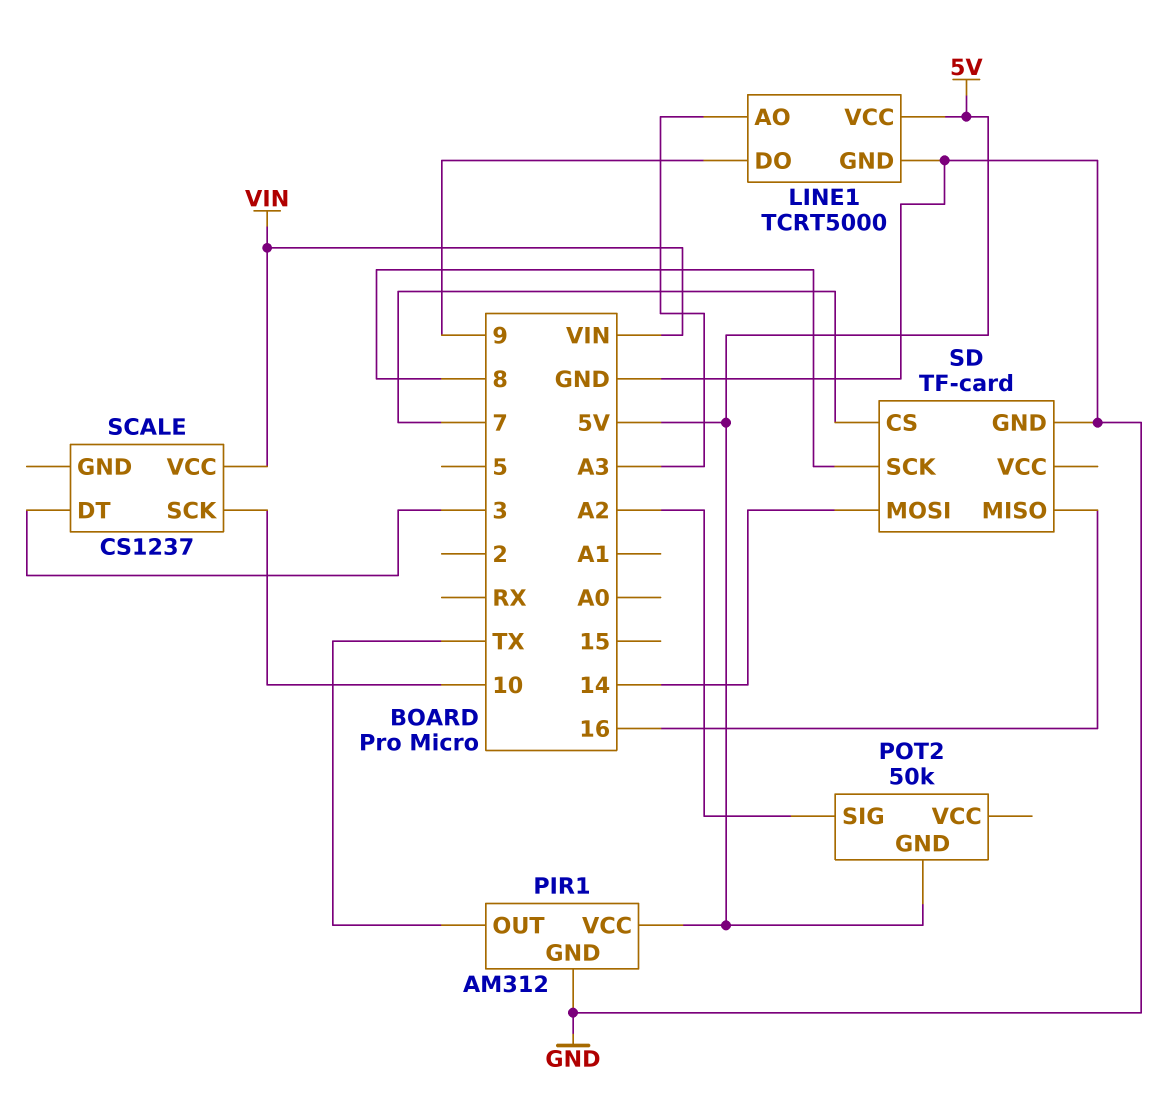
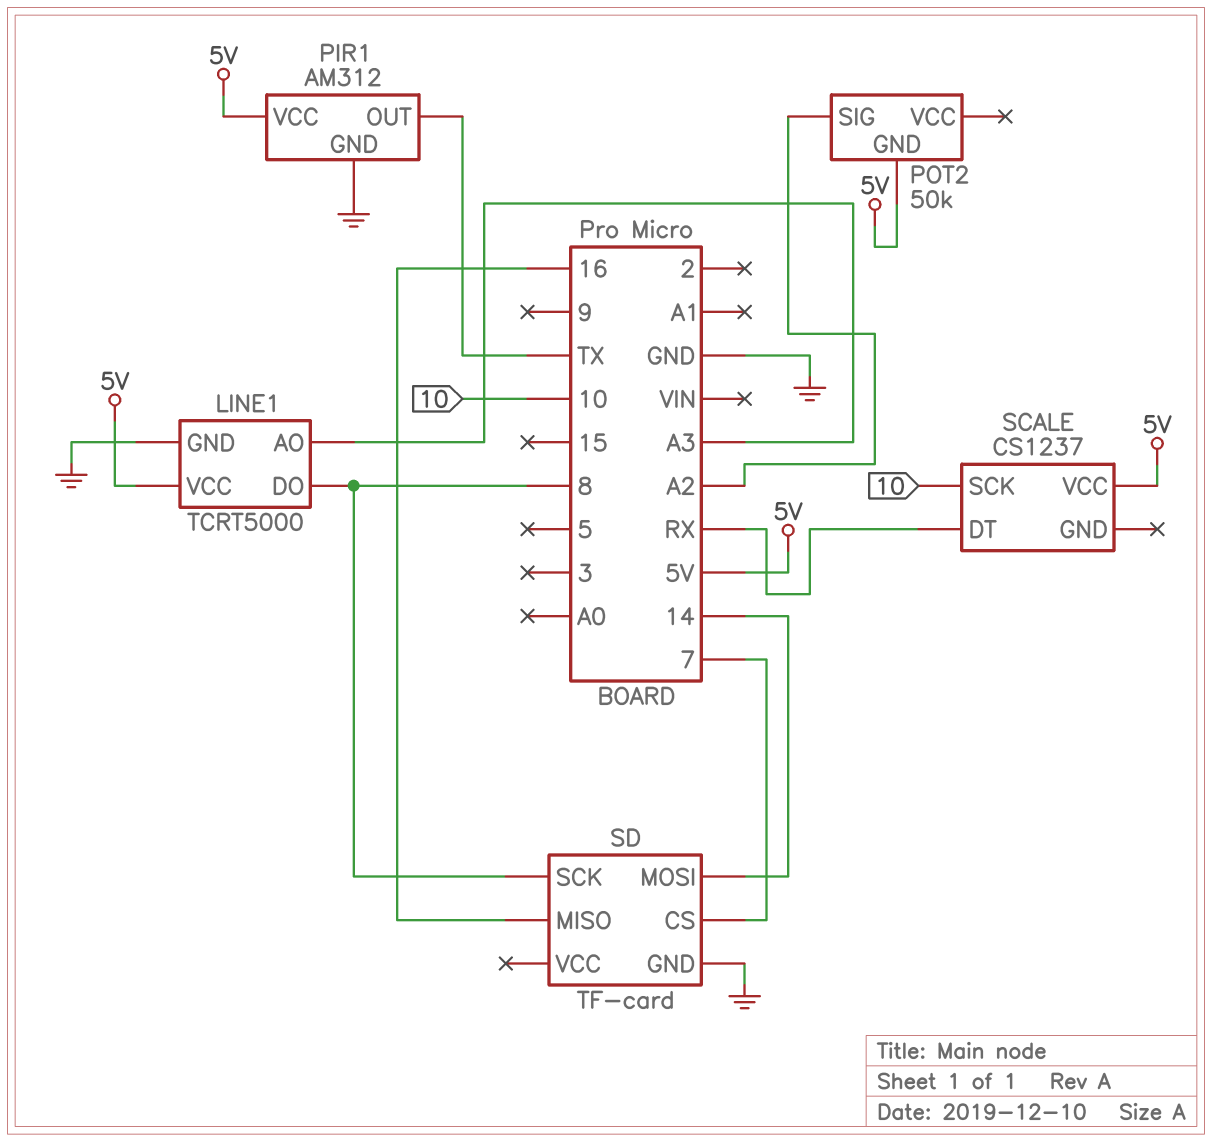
LINE1 pin DO: 9 -> 8
SCALE pin DT: 3 -> RX
SCALE pin VCC: VIN -> 5V

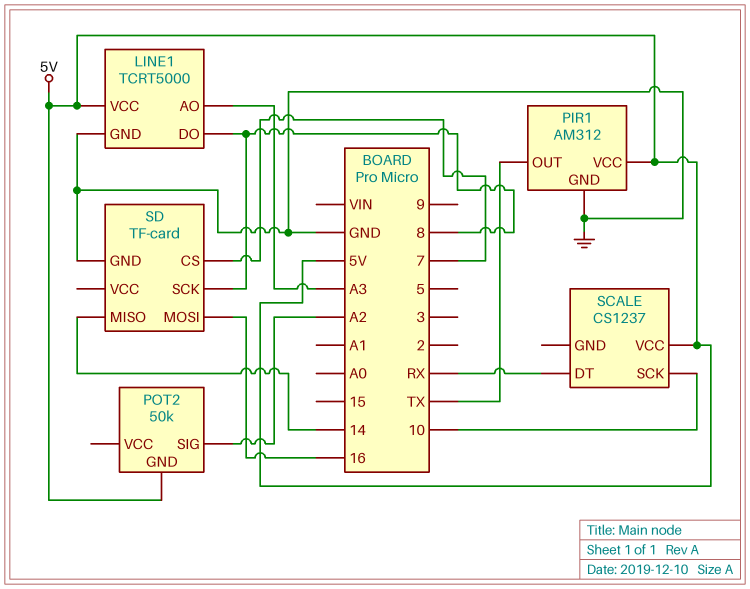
SD pin MISO: 16 -> 14
SD pin MOSI: 14 -> 16

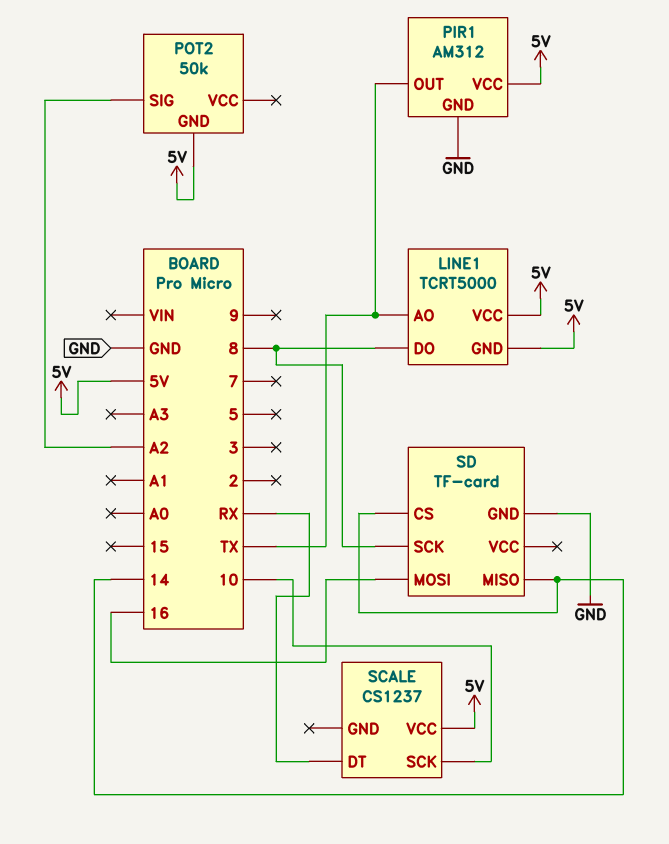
LINE1 pin AO: A3 -> TX
LINE1 pin GND: GND -> 5V
SD pin CS: 7 -> 14

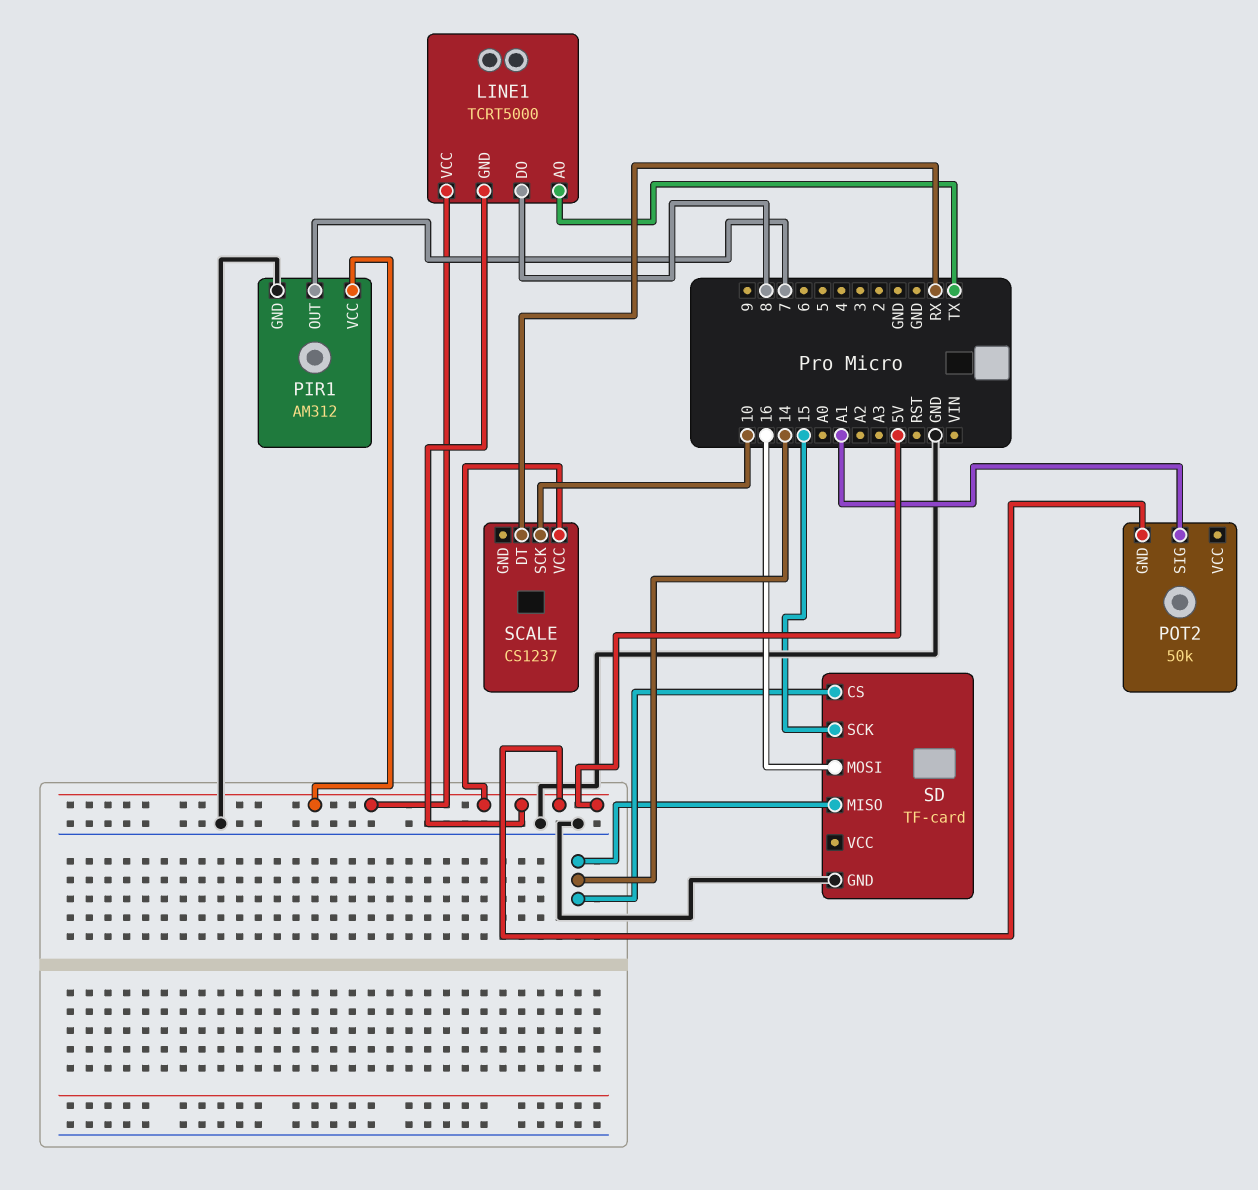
PIR1 pin OUT: TX -> 7
POT2 pin SIG: A2 -> A1
SD pin SCK: 8 -> 15

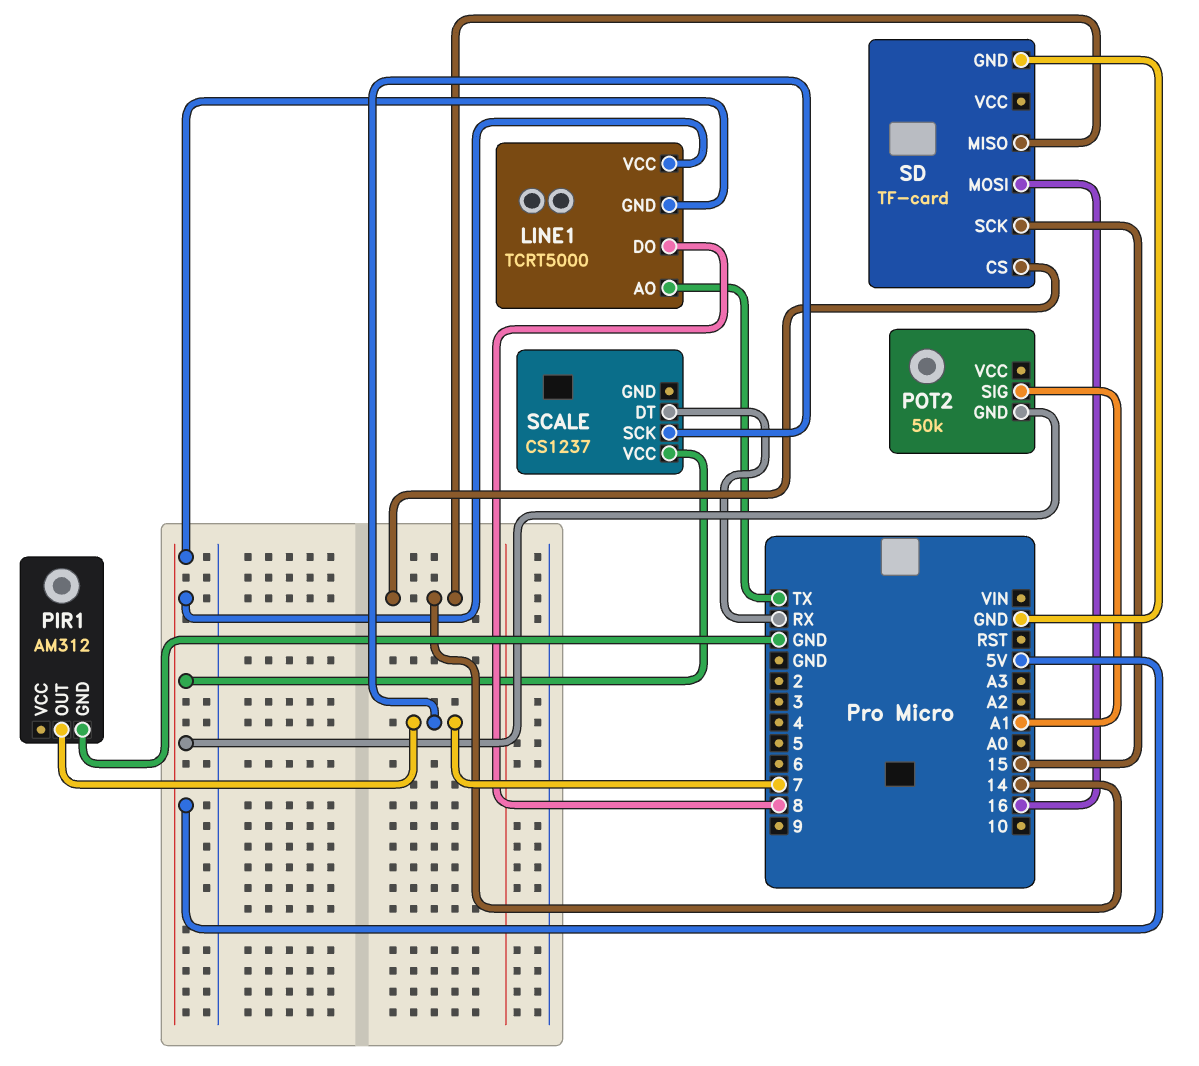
PIR1 pin VCC: 5V -> none
SCALE pin SCK: 10 -> 7

